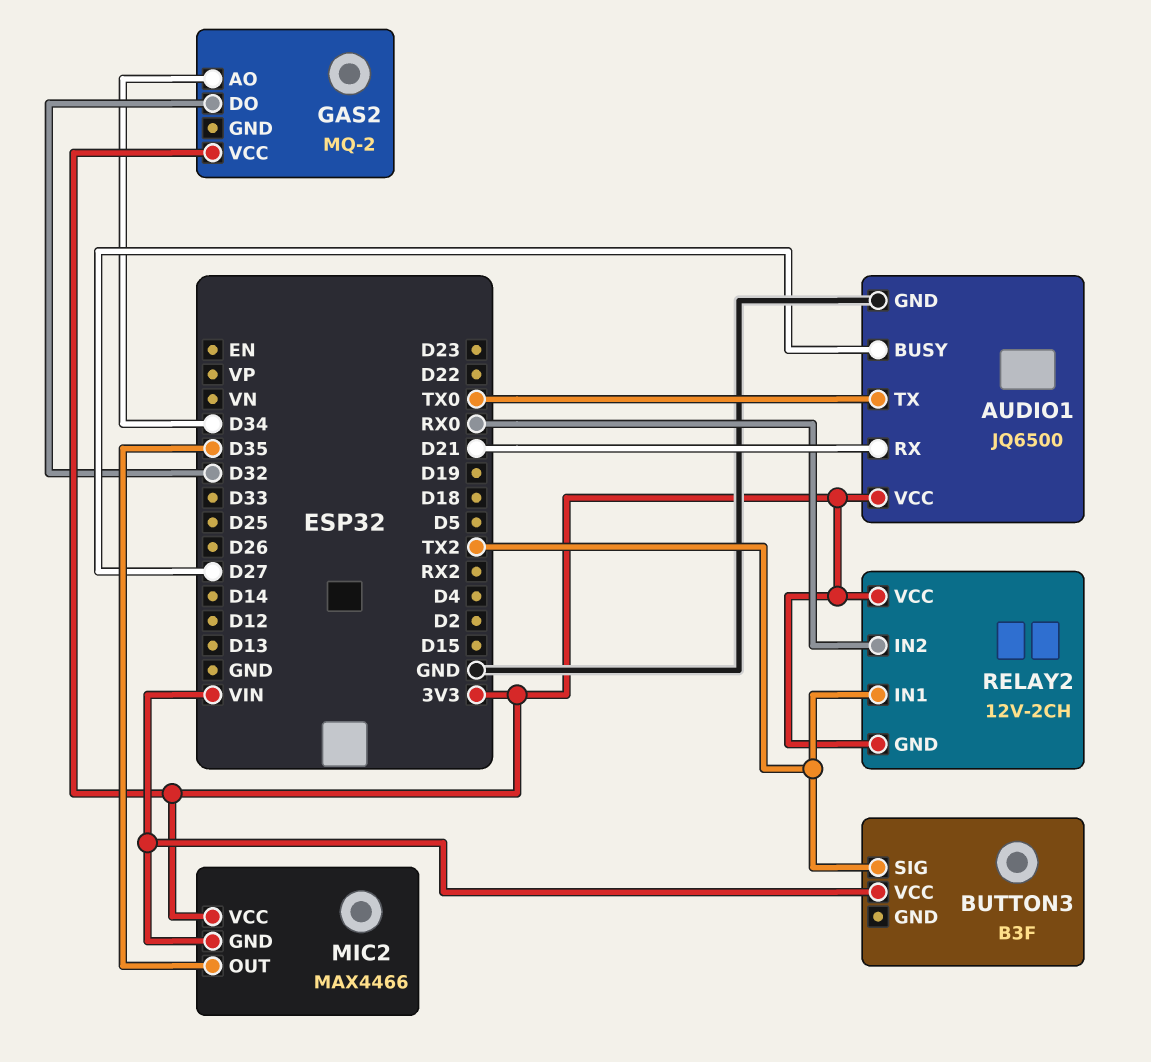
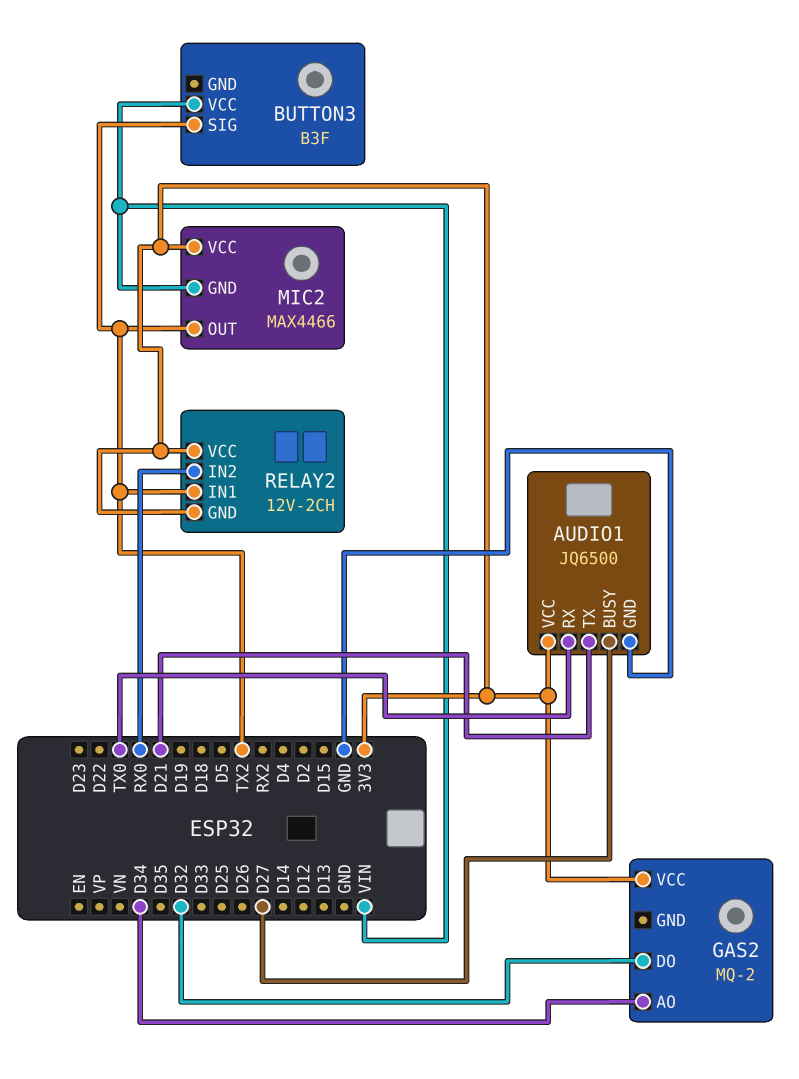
AUDIO1 pin RX: D21 -> TX0
AUDIO1 pin TX: TX0 -> D21
MIC2 pin OUT: D35 -> TX2

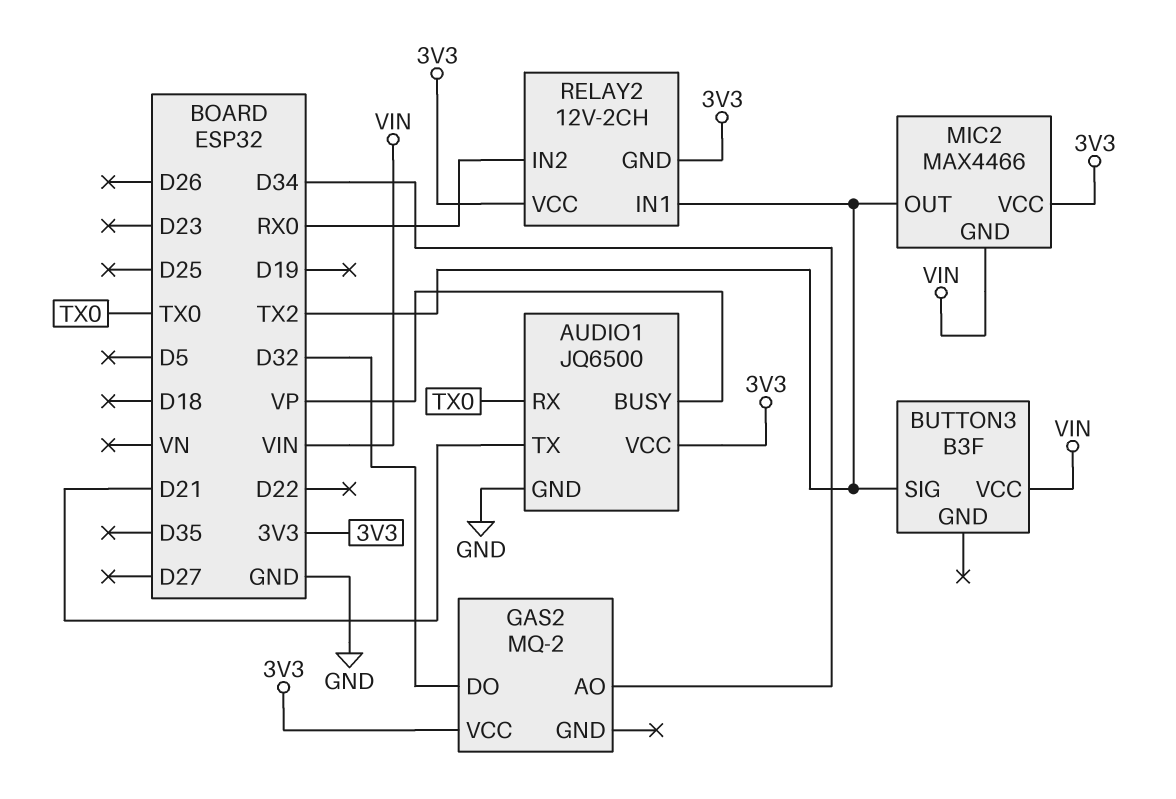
AUDIO1 pin BUSY: D27 -> VP

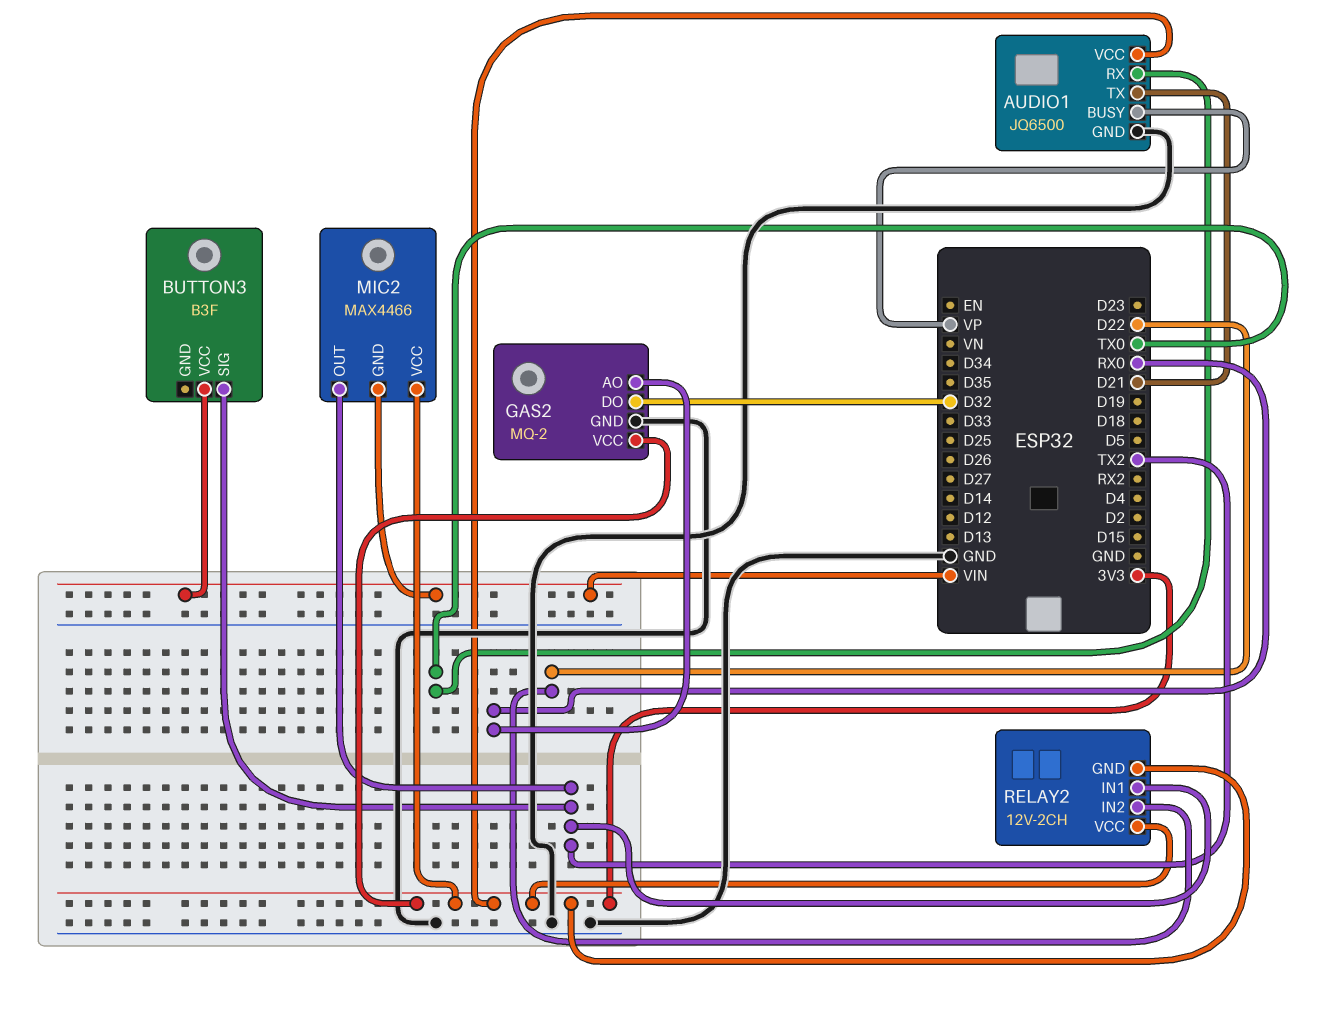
GAS2 pin AO: D34 -> RX0
GAS2 pin GND: none -> GND
RELAY2 pin IN2: RX0 -> D22

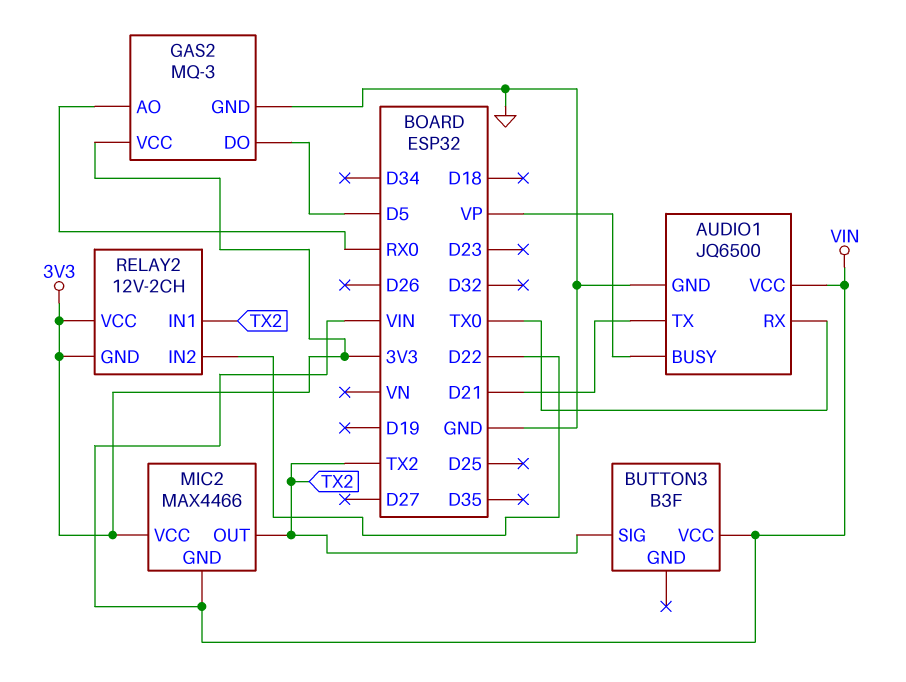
AUDIO1 pin VCC: 3V3 -> VIN
GAS2: MQ-2 -> MQ-3
GAS2 pin DO: D32 -> D5

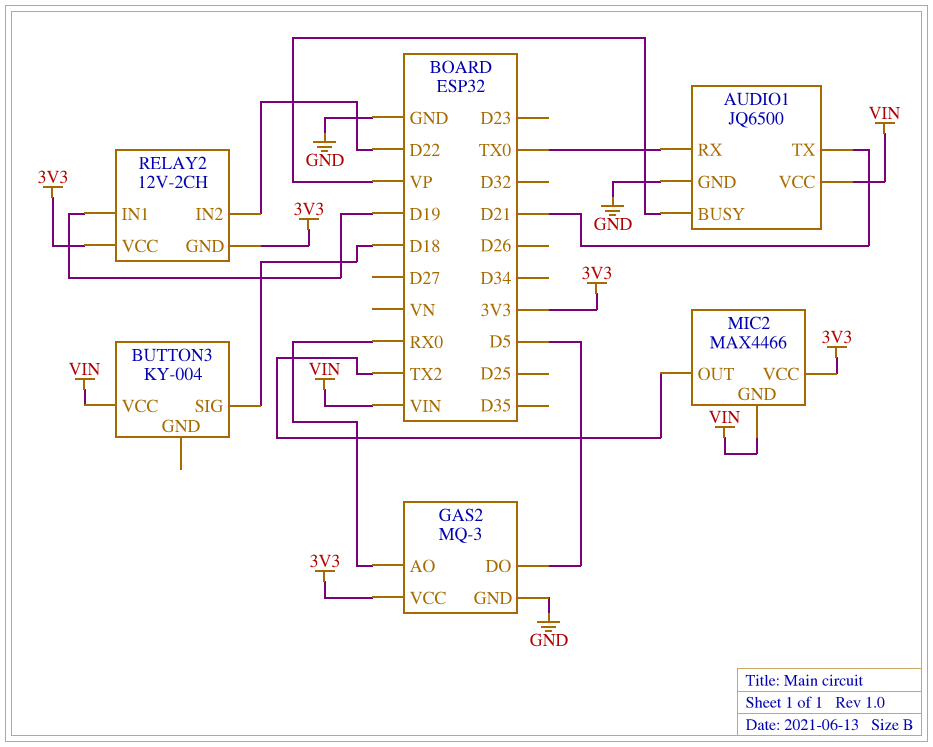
BUTTON3: B3F -> KY-004
BUTTON3 pin SIG: TX2 -> D18
RELAY2 pin IN1: TX2 -> D19

